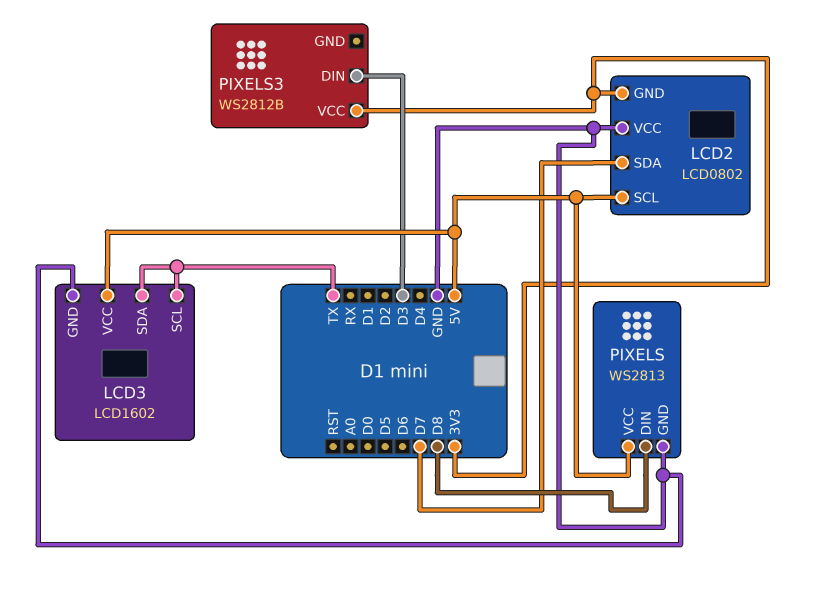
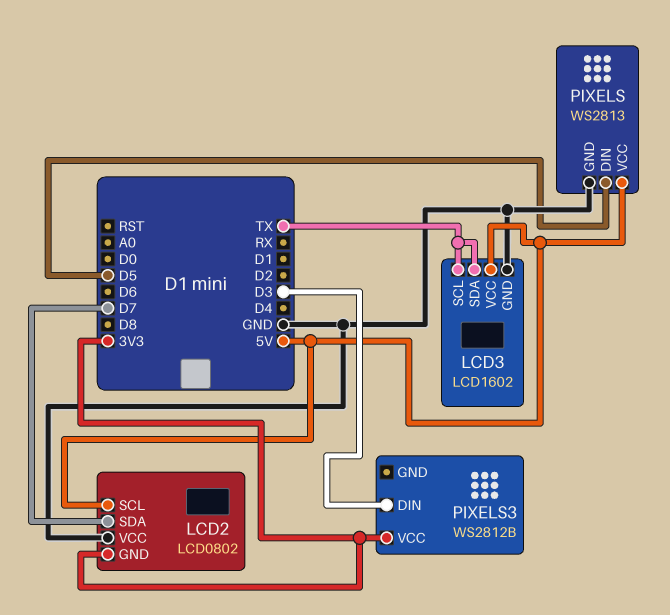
PIXELS pin DIN: D8 -> D5

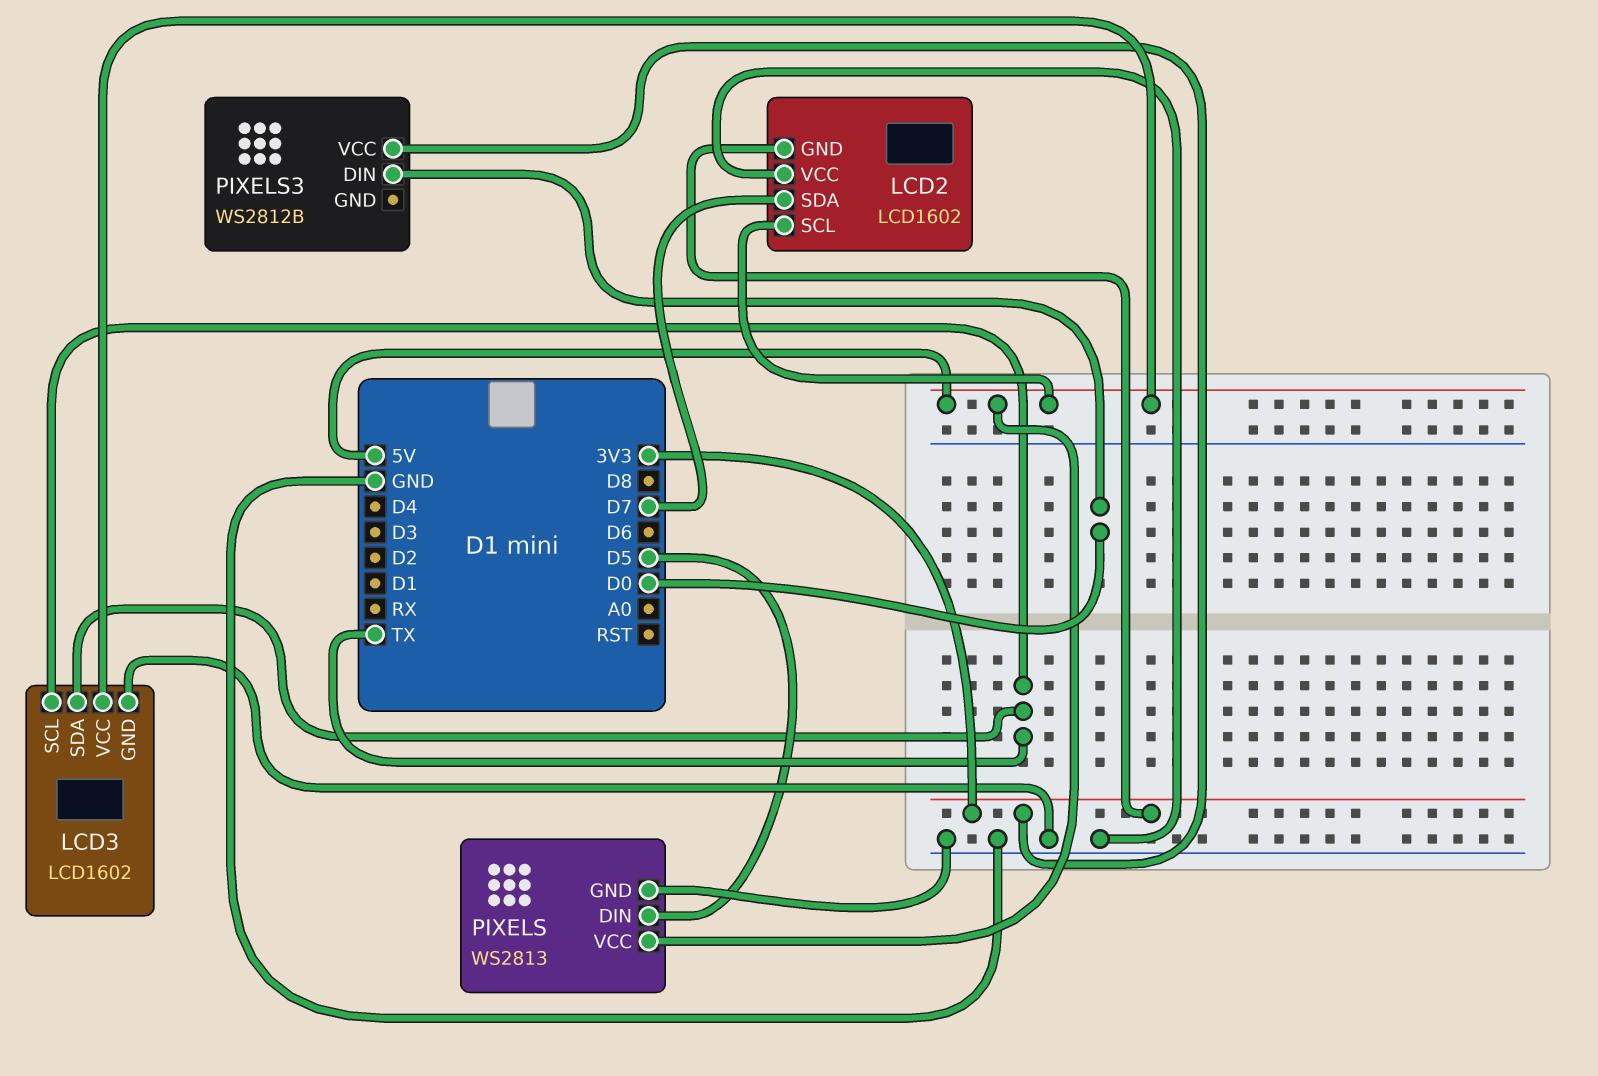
LCD2: LCD0802 -> LCD1602
PIXELS3 pin DIN: D3 -> D0

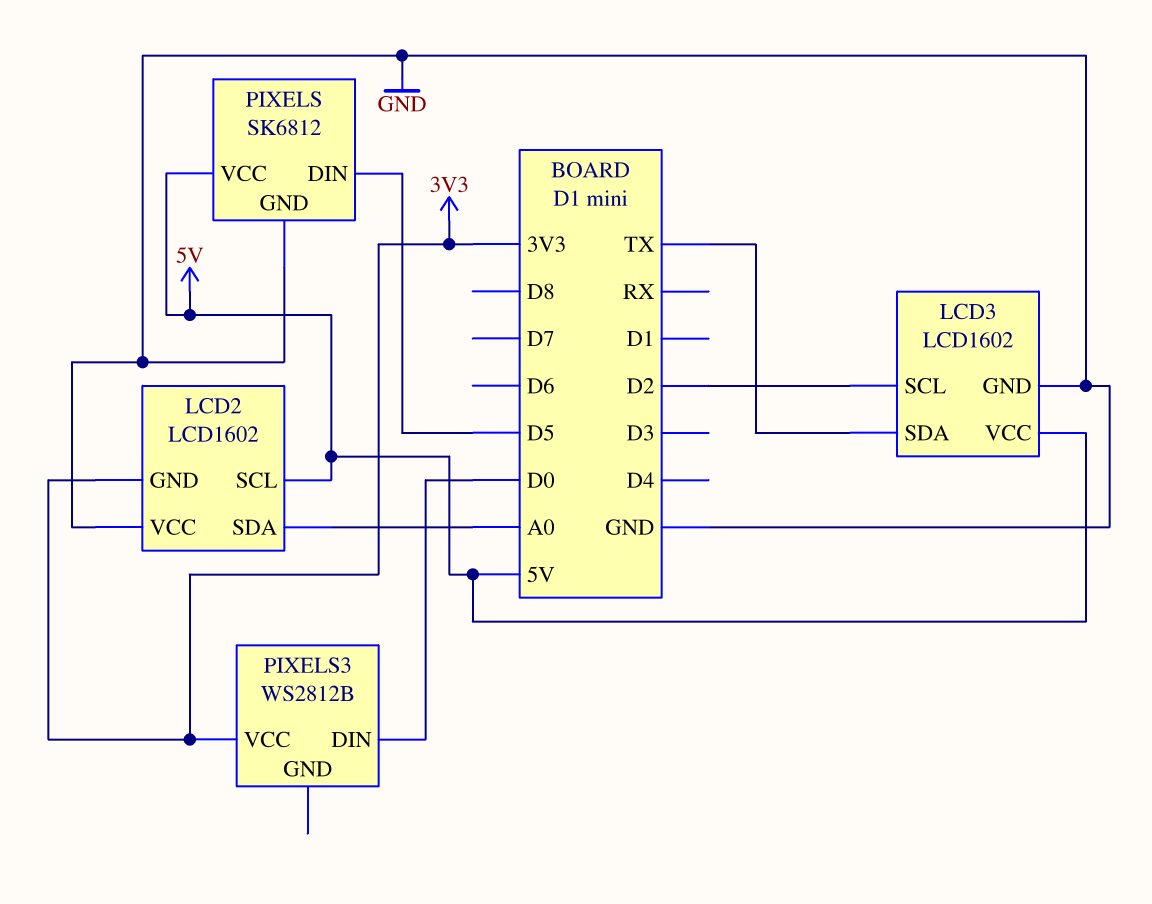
LCD2 pin SDA: D7 -> A0
LCD3 pin SCL: TX -> D2
PIXELS: WS2813 -> SK6812

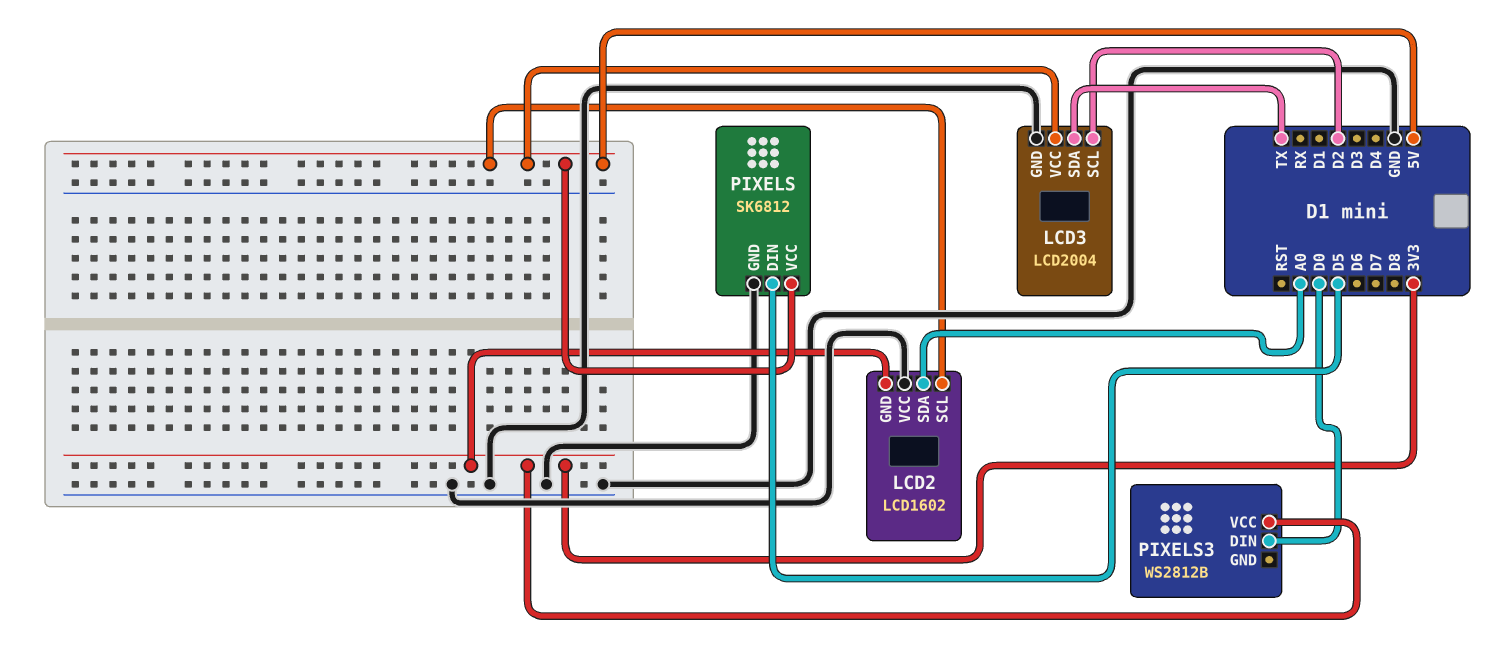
LCD3: LCD1602 -> LCD2004

